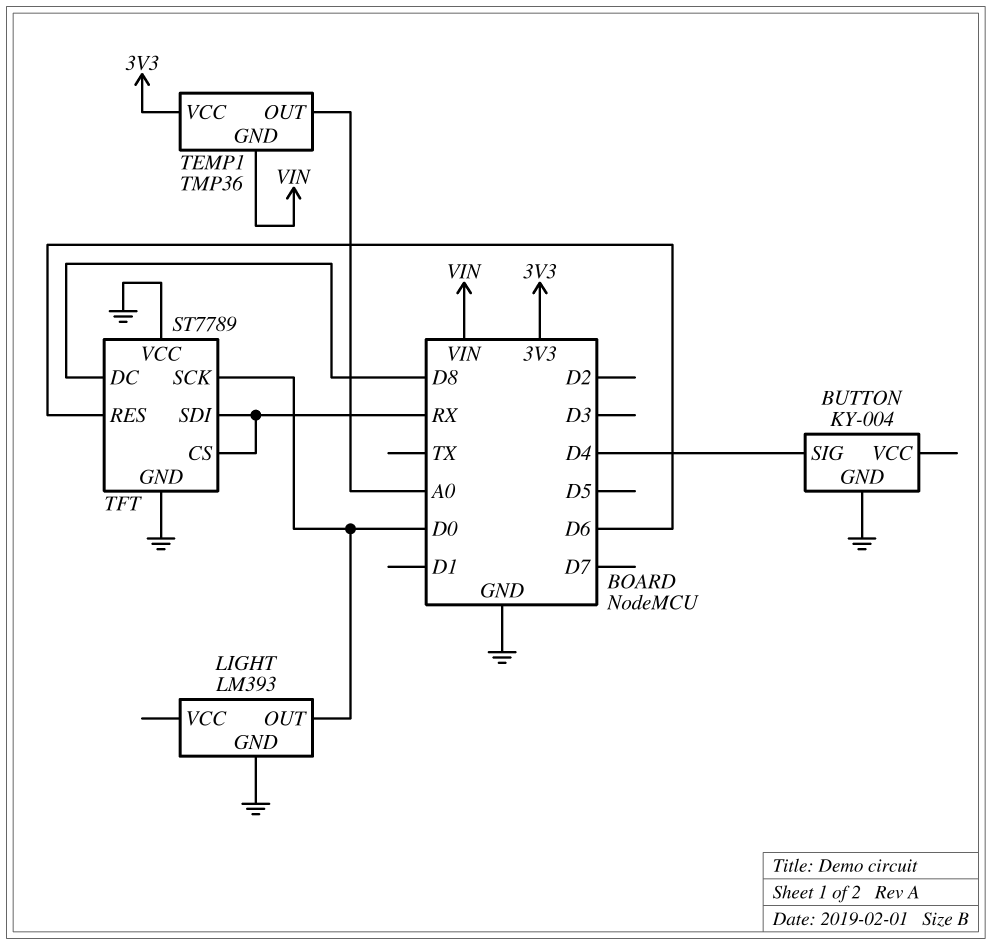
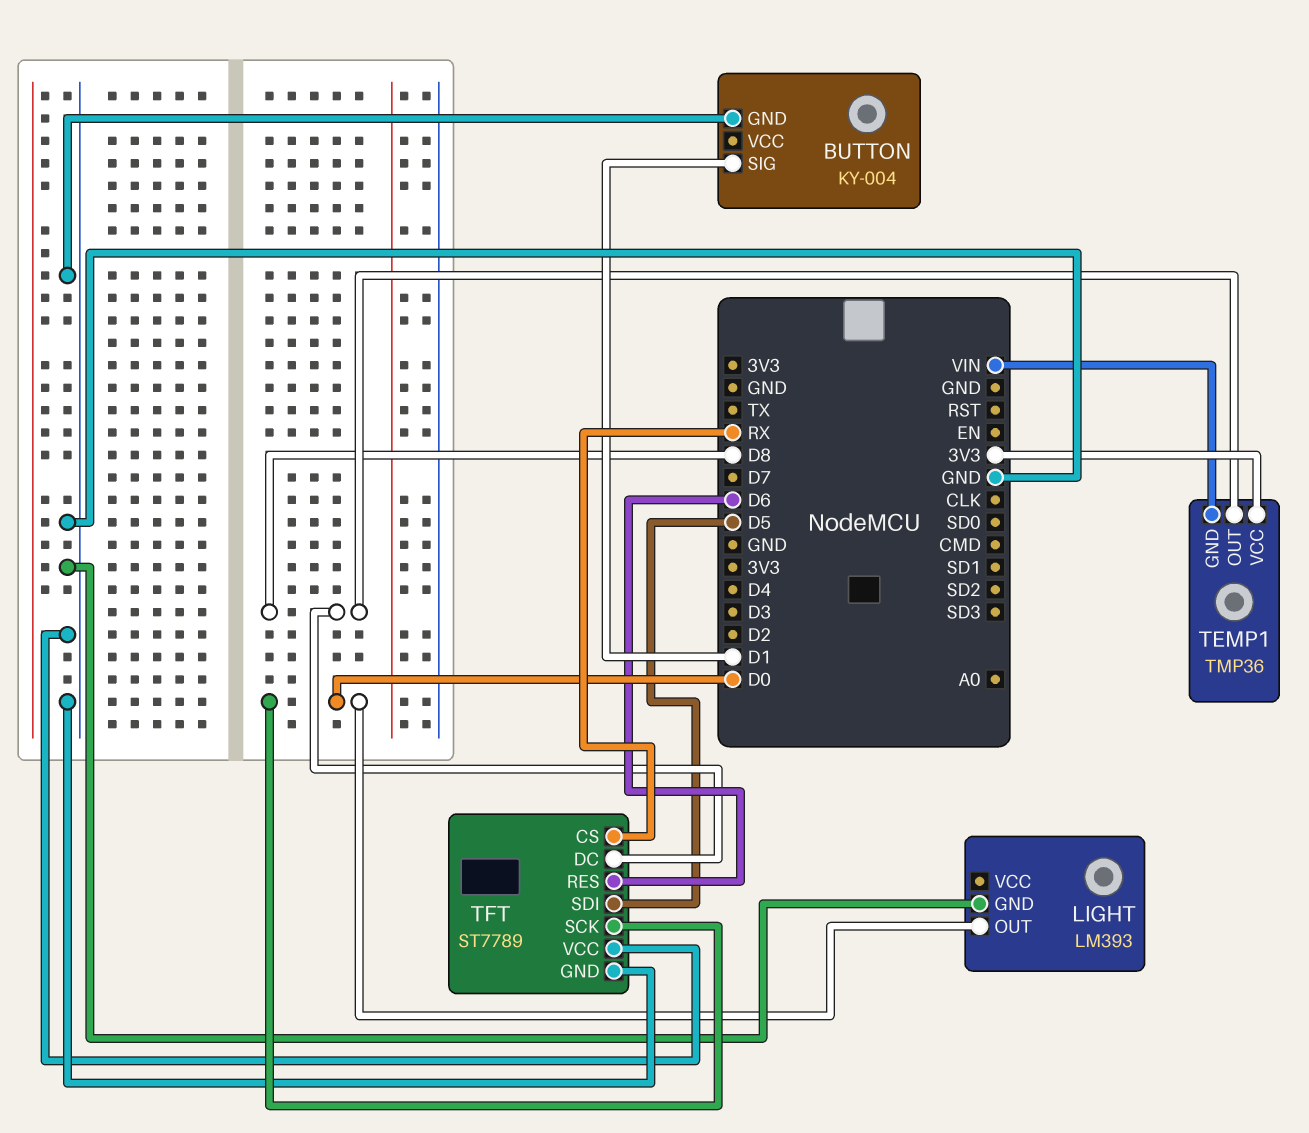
BUTTON pin SIG: D4 -> D1
TEMP1 pin OUT: A0 -> D8
TFT pin SDI: RX -> D5

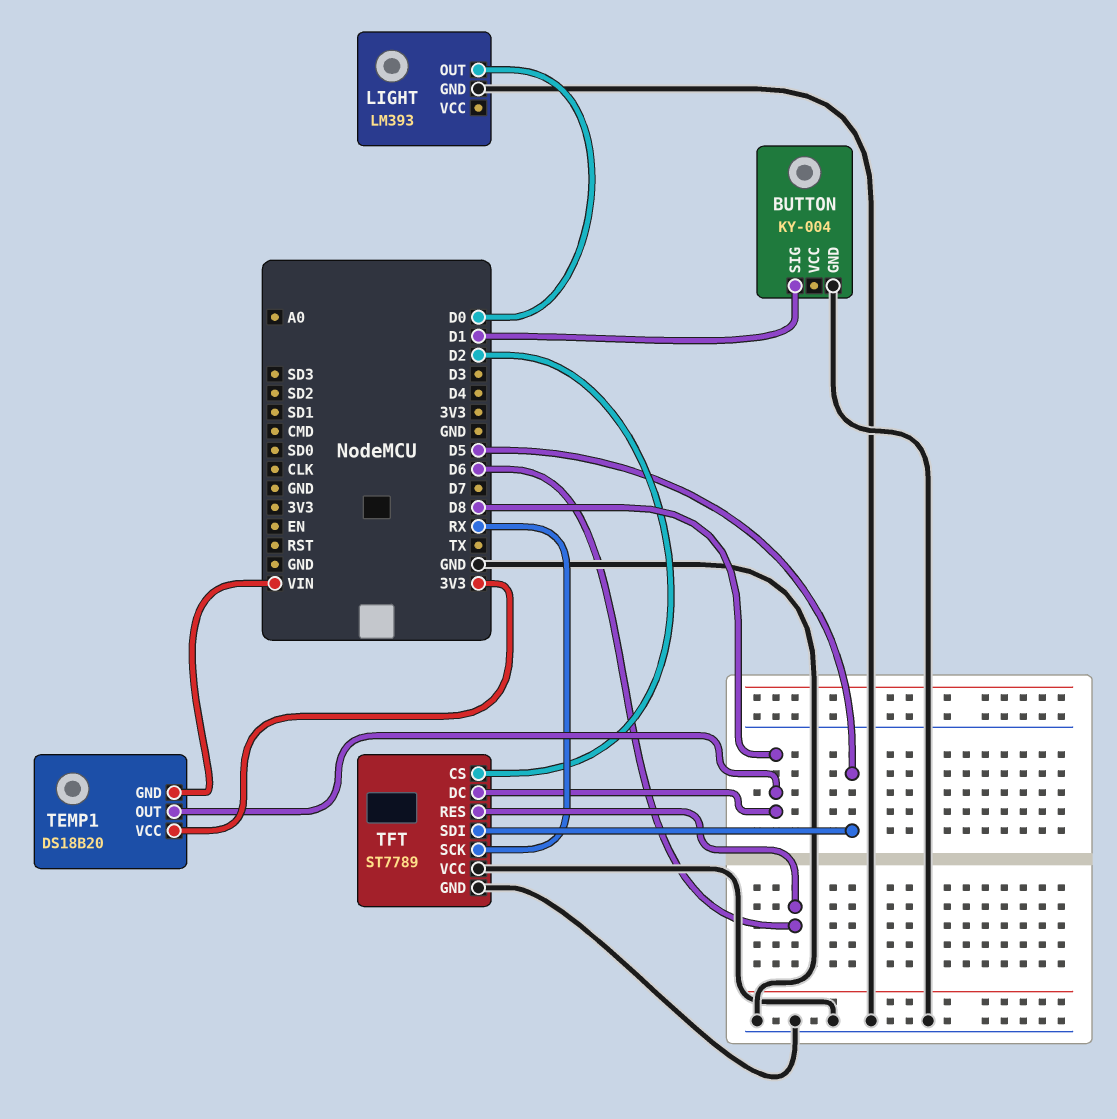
TEMP1: TMP36 -> DS18B20
TFT pin CS: RX -> D2
TFT pin SCK: D0 -> RX

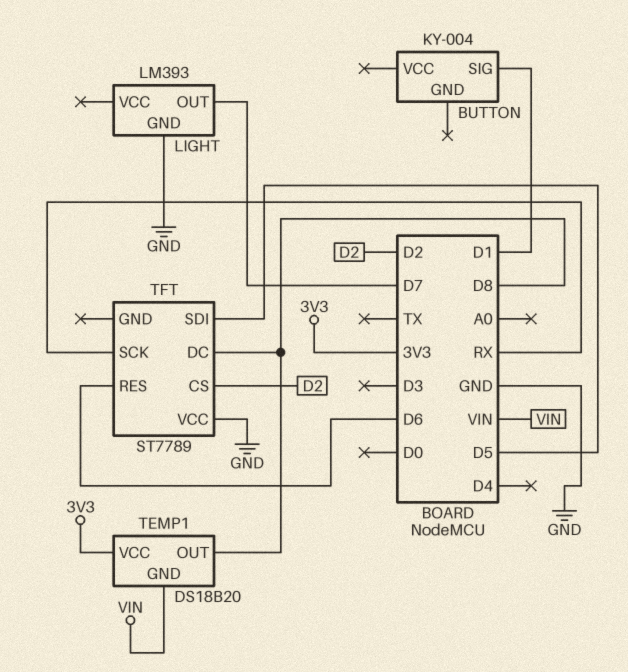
BUTTON pin GND: GND -> none
LIGHT pin OUT: D0 -> D7
TFT pin GND: GND -> none

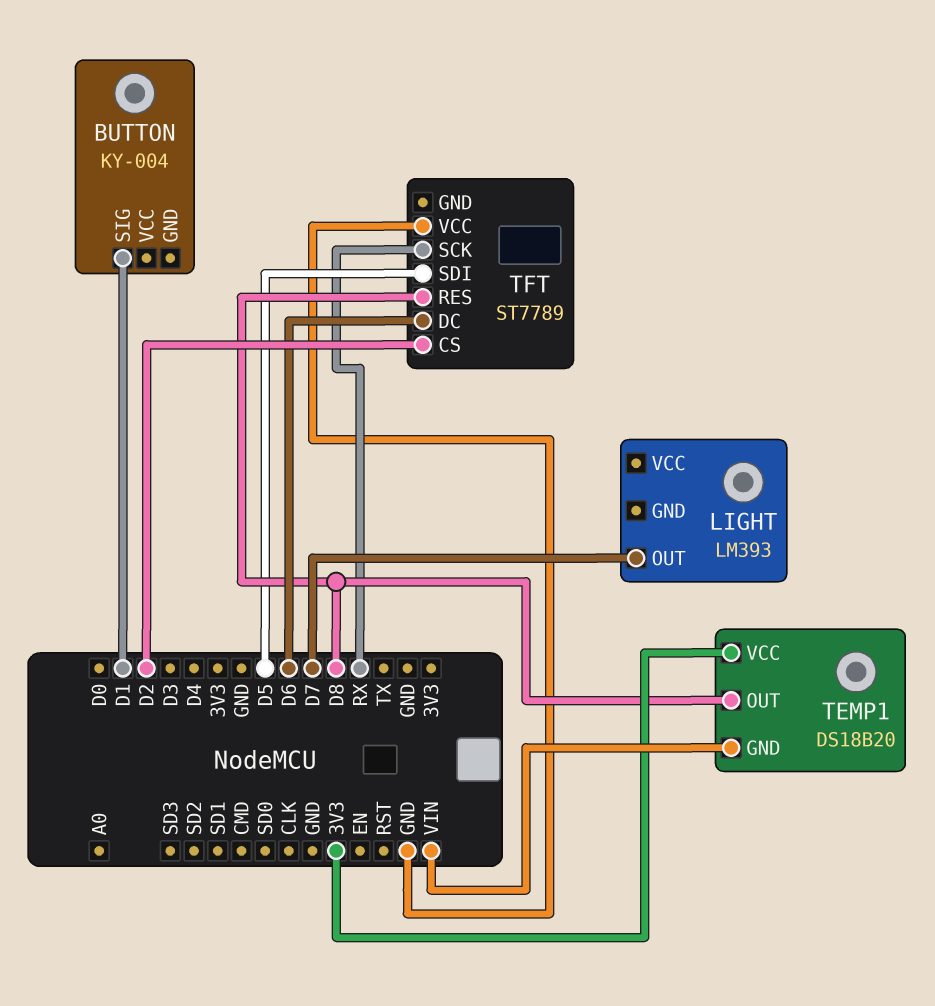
LIGHT pin GND: GND -> none
TFT pin DC: D8 -> D6
TFT pin RES: D6 -> D8

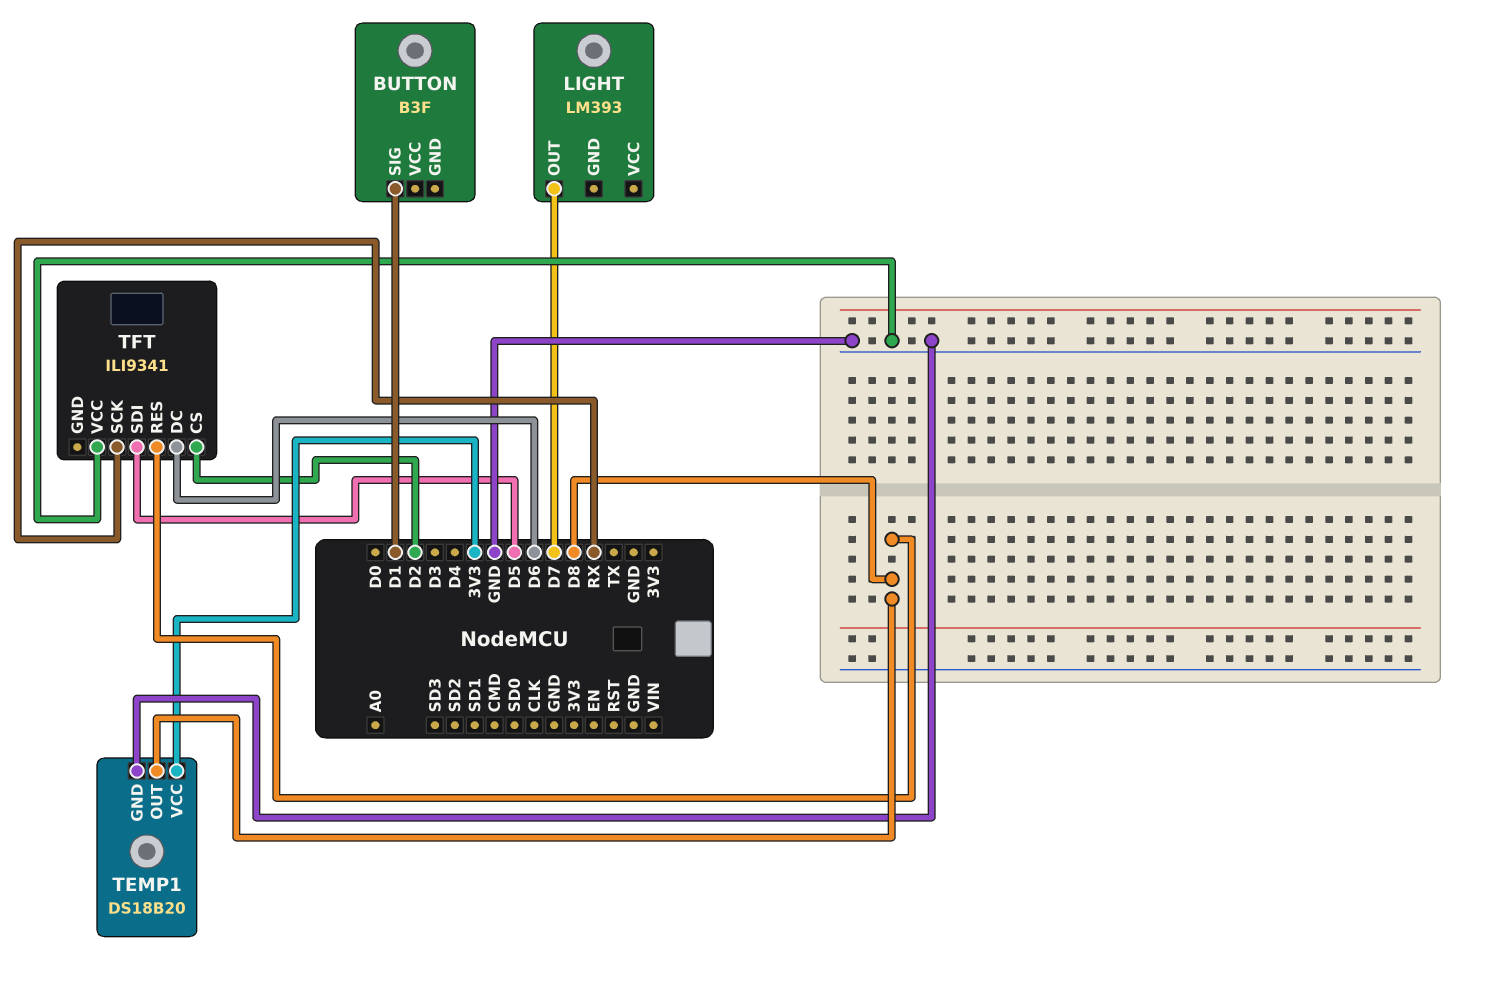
BUTTON: KY-004 -> B3F
TEMP1 pin GND: VIN -> GND
TFT: ST7789 -> ILI9341

